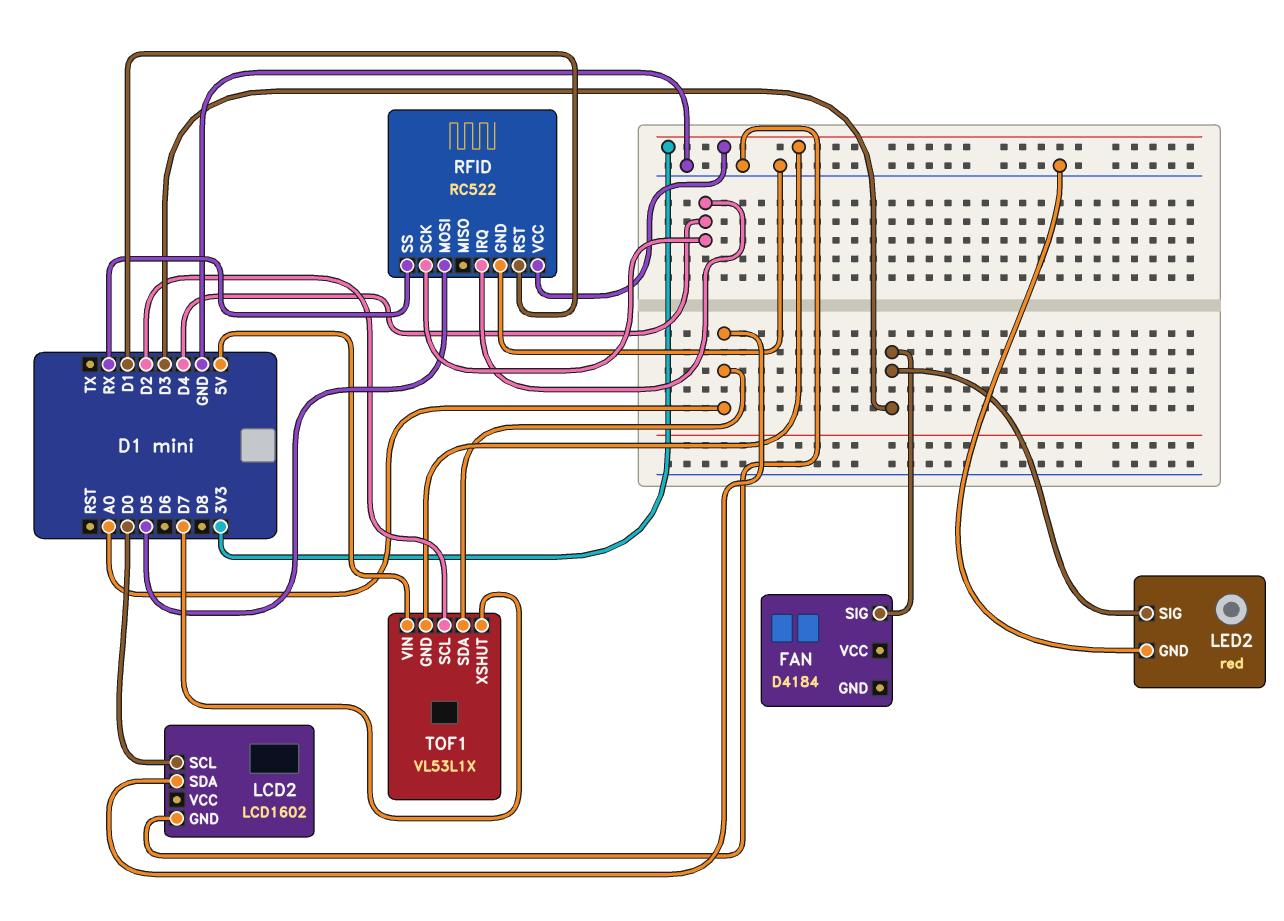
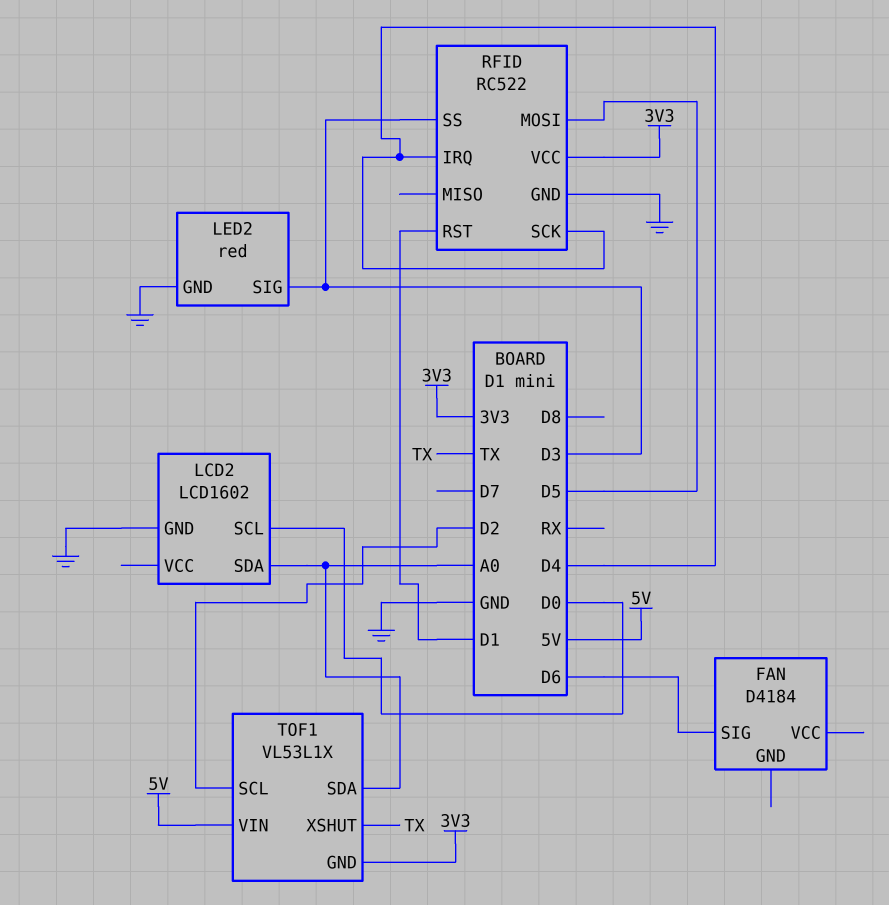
FAN pin SIG: D3 -> D6
RFID pin SS: RX -> D3
TOF1 pin XSHUT: D7 -> TX

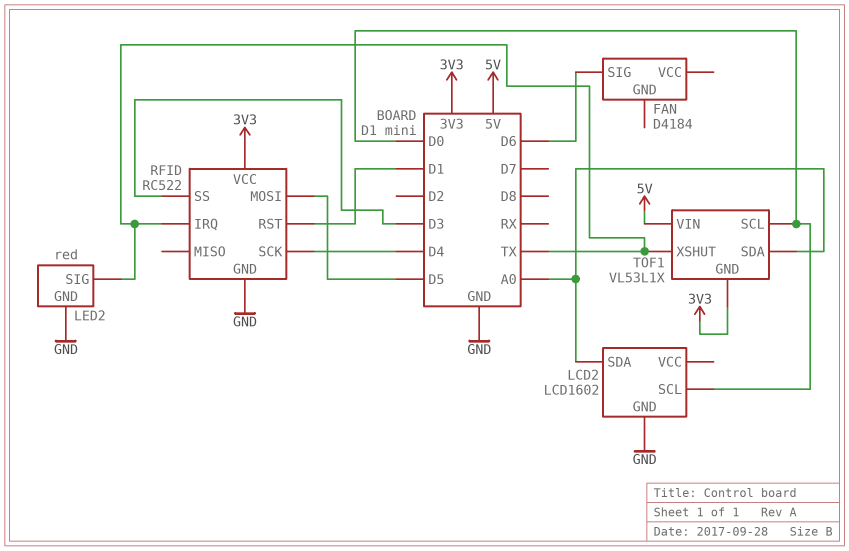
LED2 pin SIG: D3 -> TX
RFID pin IRQ: D4 -> TX
TOF1 pin SCL: D2 -> D0

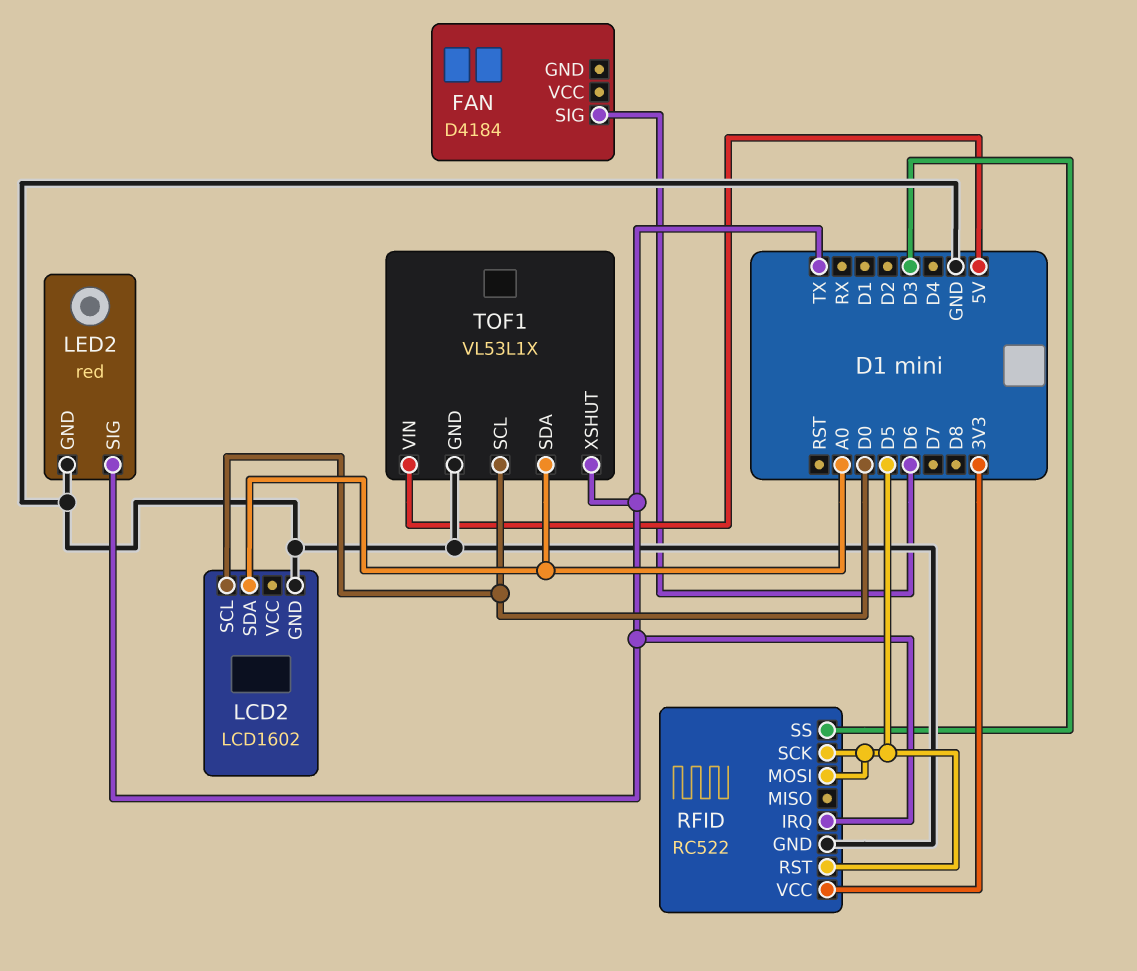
RFID pin RST: D1 -> D5
RFID pin SCK: D4 -> D5
TOF1 pin GND: 3V3 -> GND

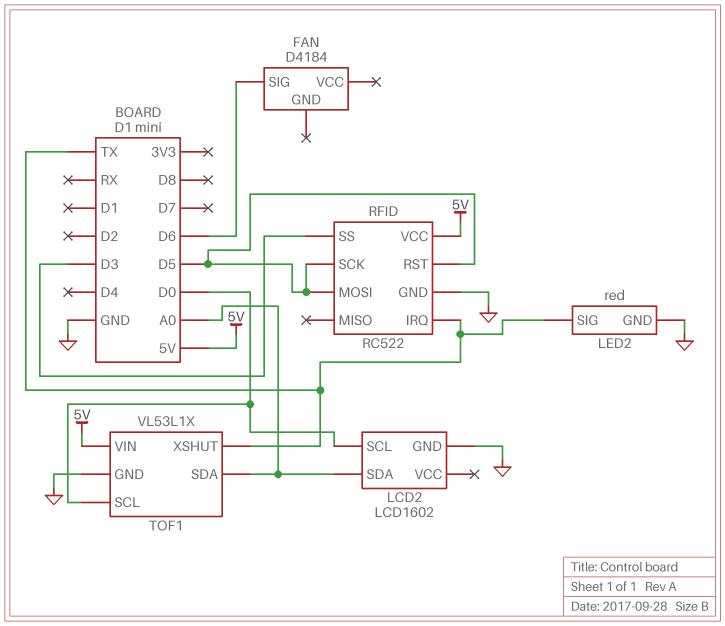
RFID pin VCC: 3V3 -> 5V

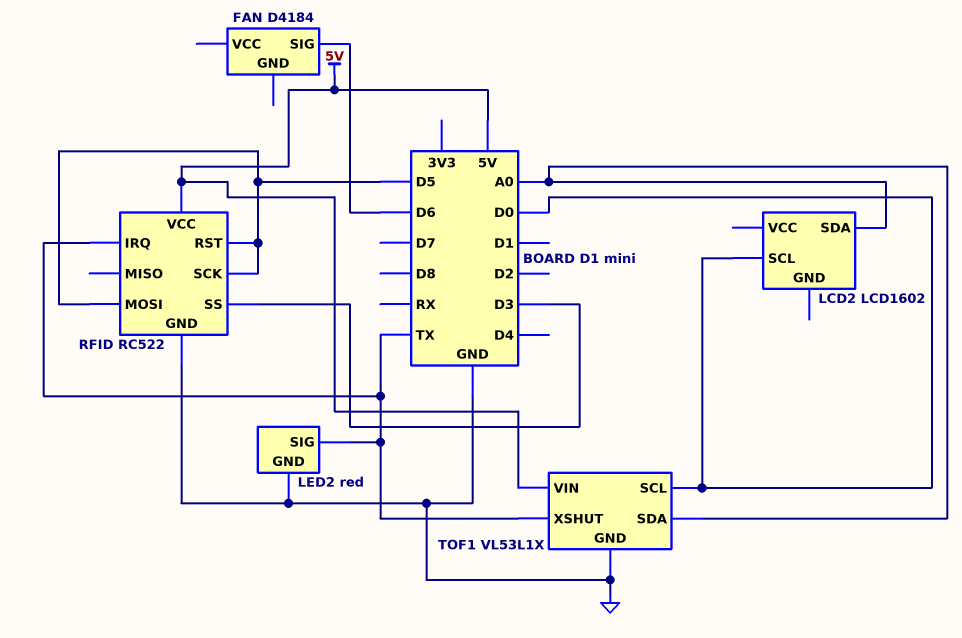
LCD2 pin GND: GND -> none

